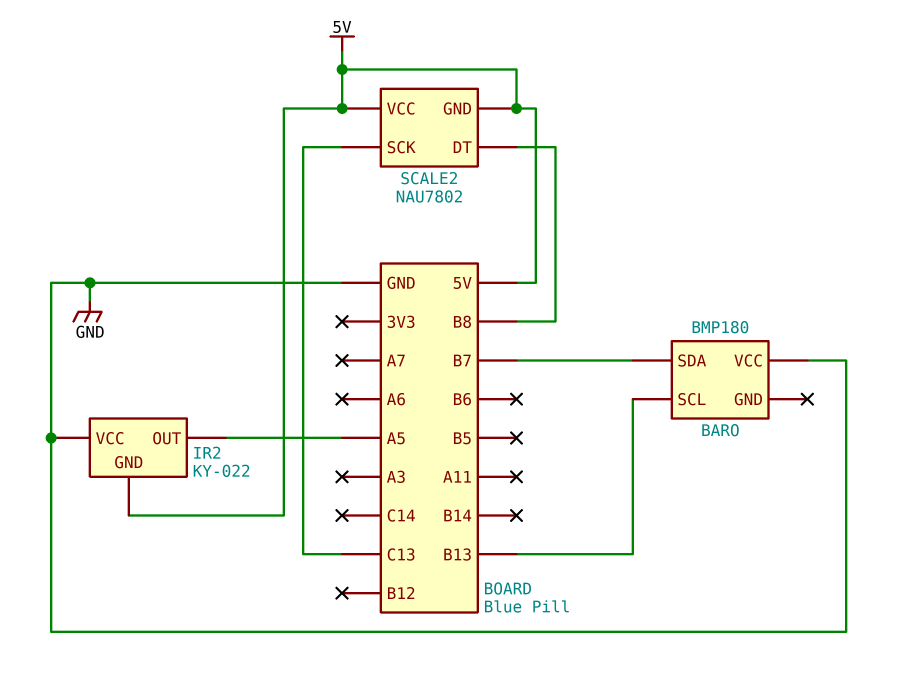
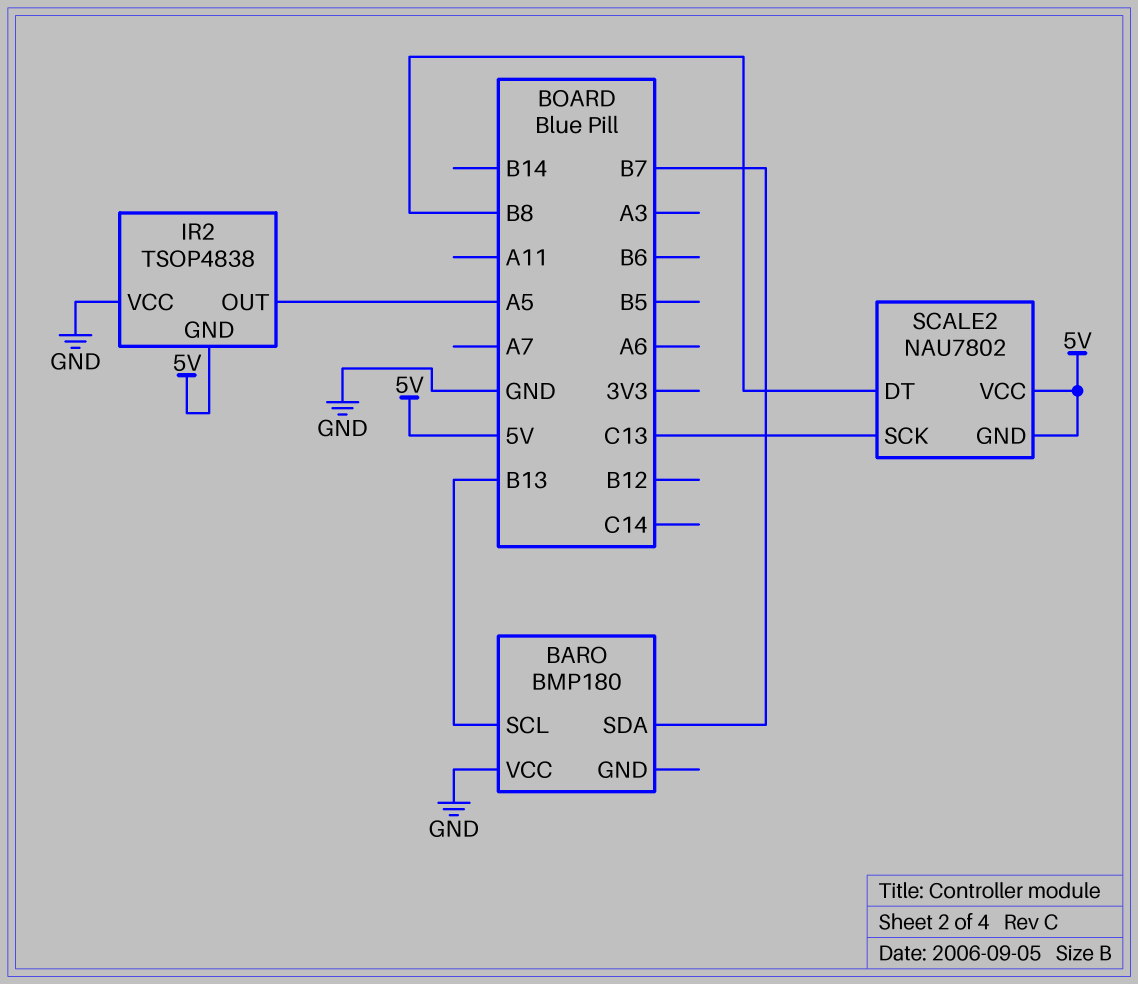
IR2: KY-022 -> TSOP4838

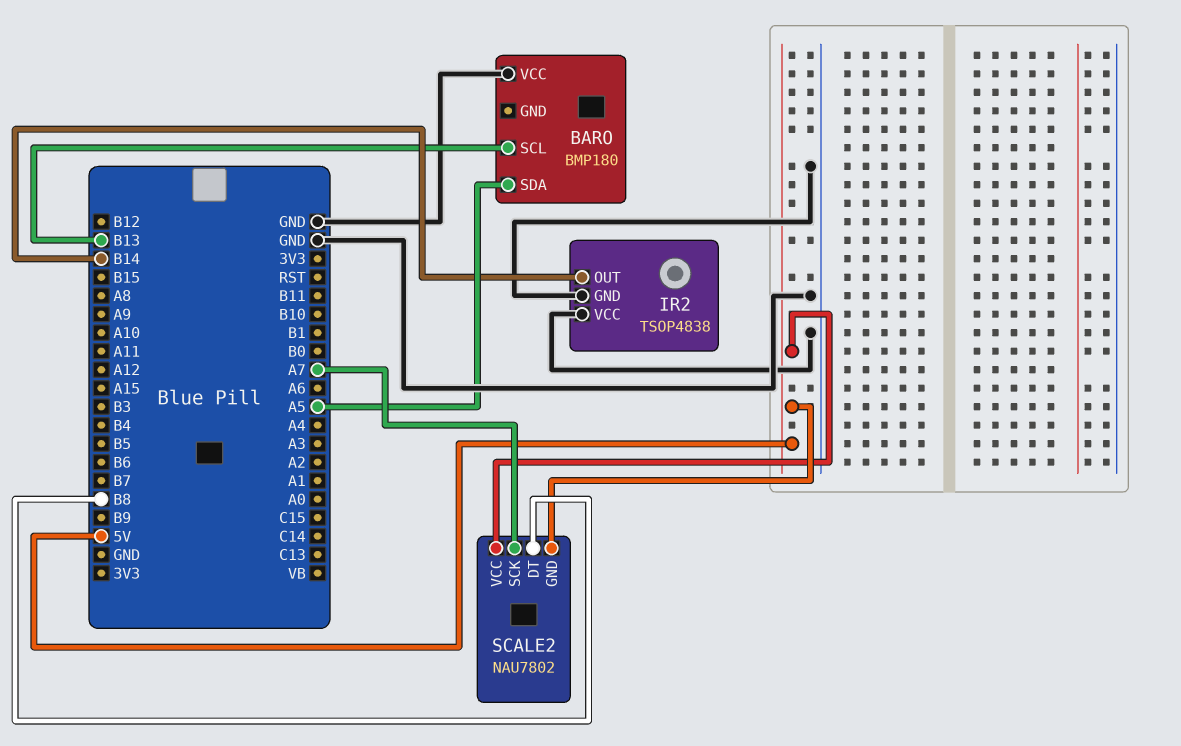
BARO pin SDA: B7 -> A5
IR2 pin GND: 5V -> GND
IR2 pin OUT: A5 -> B14
SCALE2 pin SCK: C13 -> A7

